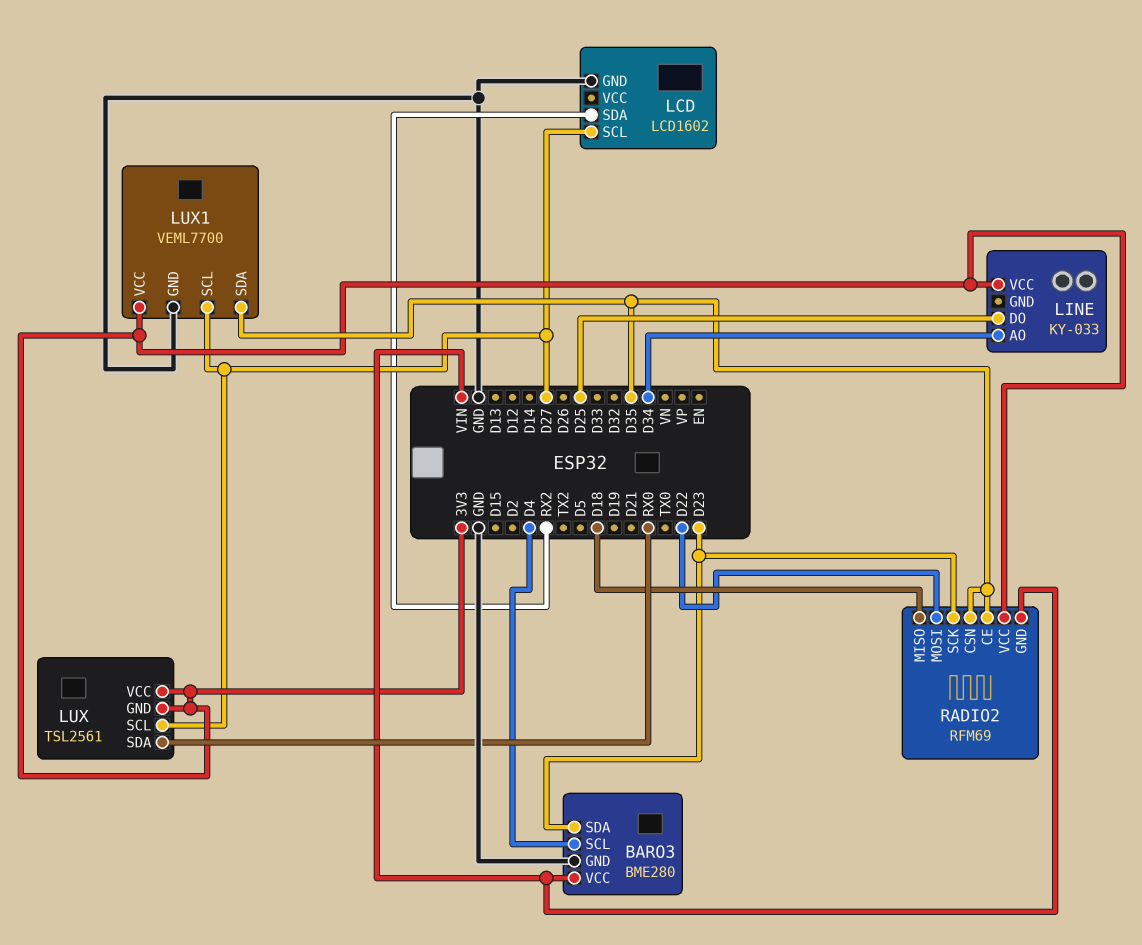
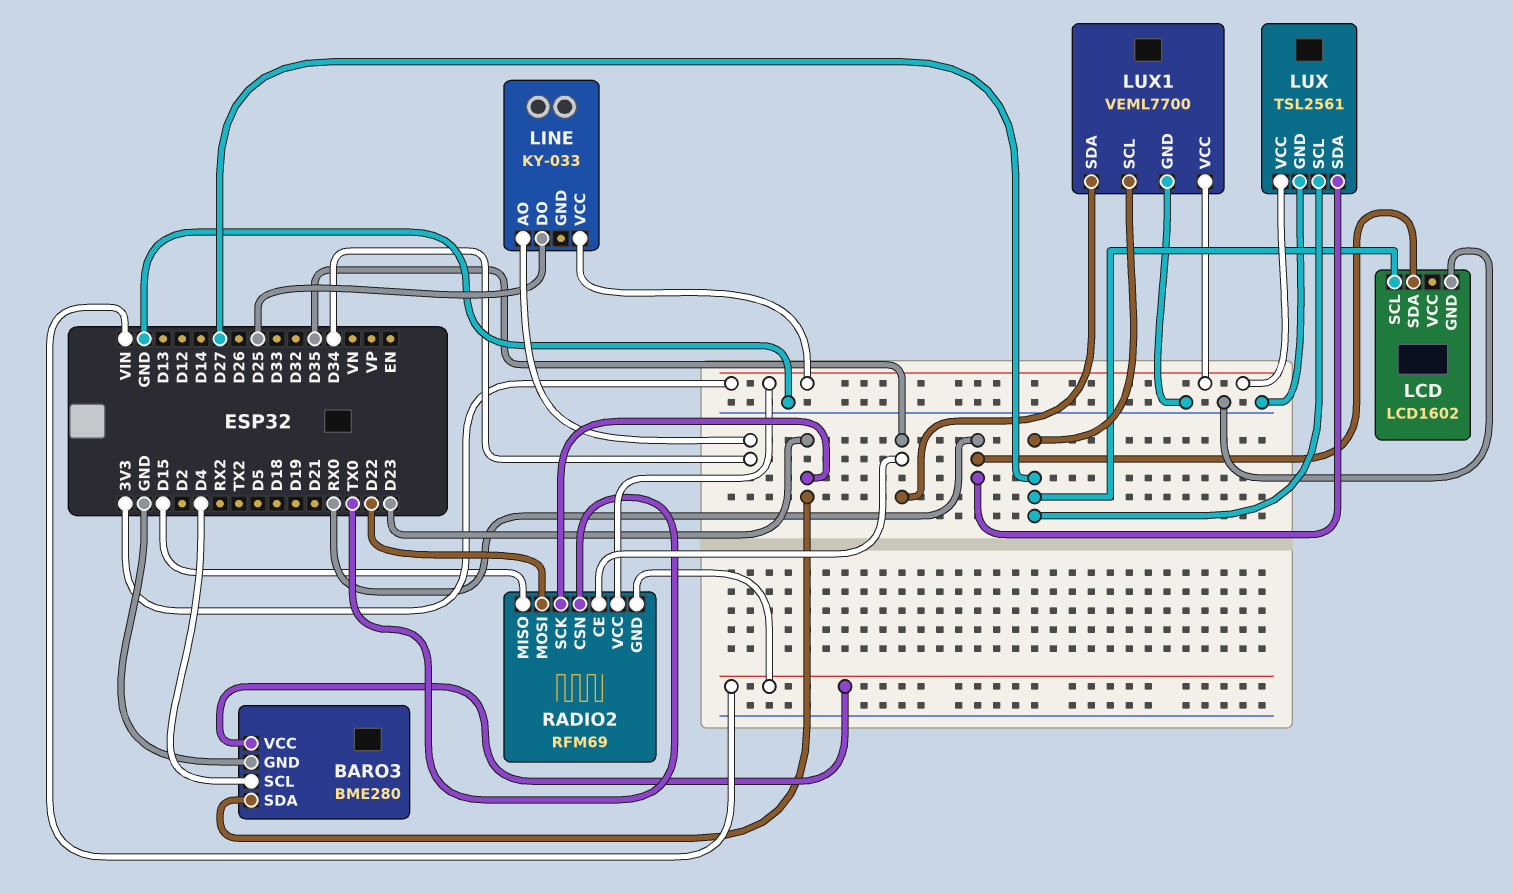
LCD pin SDA: RX2 -> RX0
LUX pin GND: 3V3 -> GND
RADIO2 pin CSN: D35 -> TX0
RADIO2 pin MISO: D18 -> D15

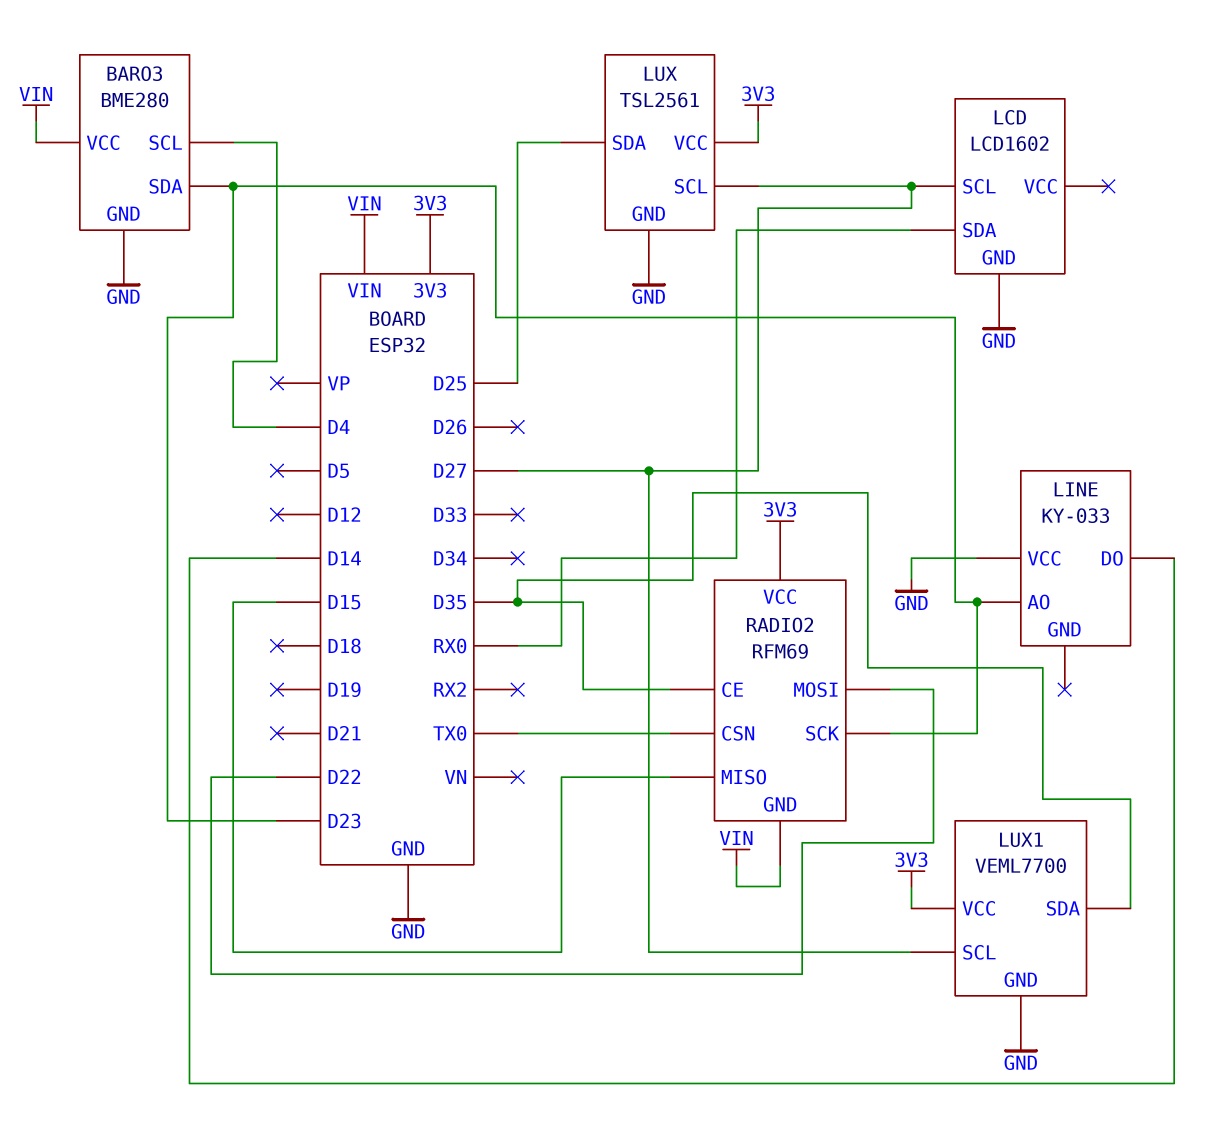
LINE pin AO: D34 -> D23
LINE pin DO: D25 -> D14
LINE pin VCC: 3V3 -> GND
LUX pin SDA: RX0 -> D25

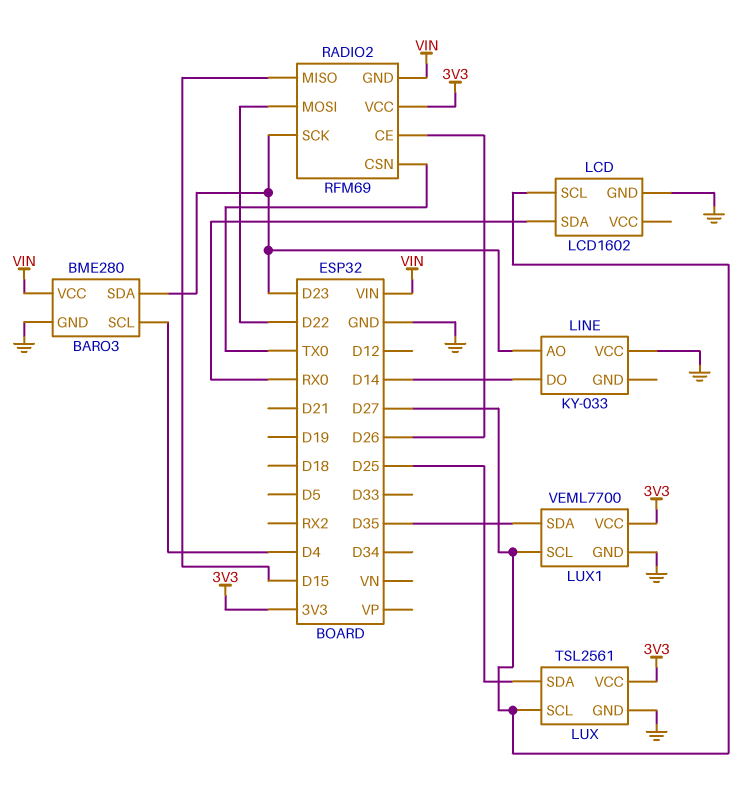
RADIO2 pin CE: D35 -> D26

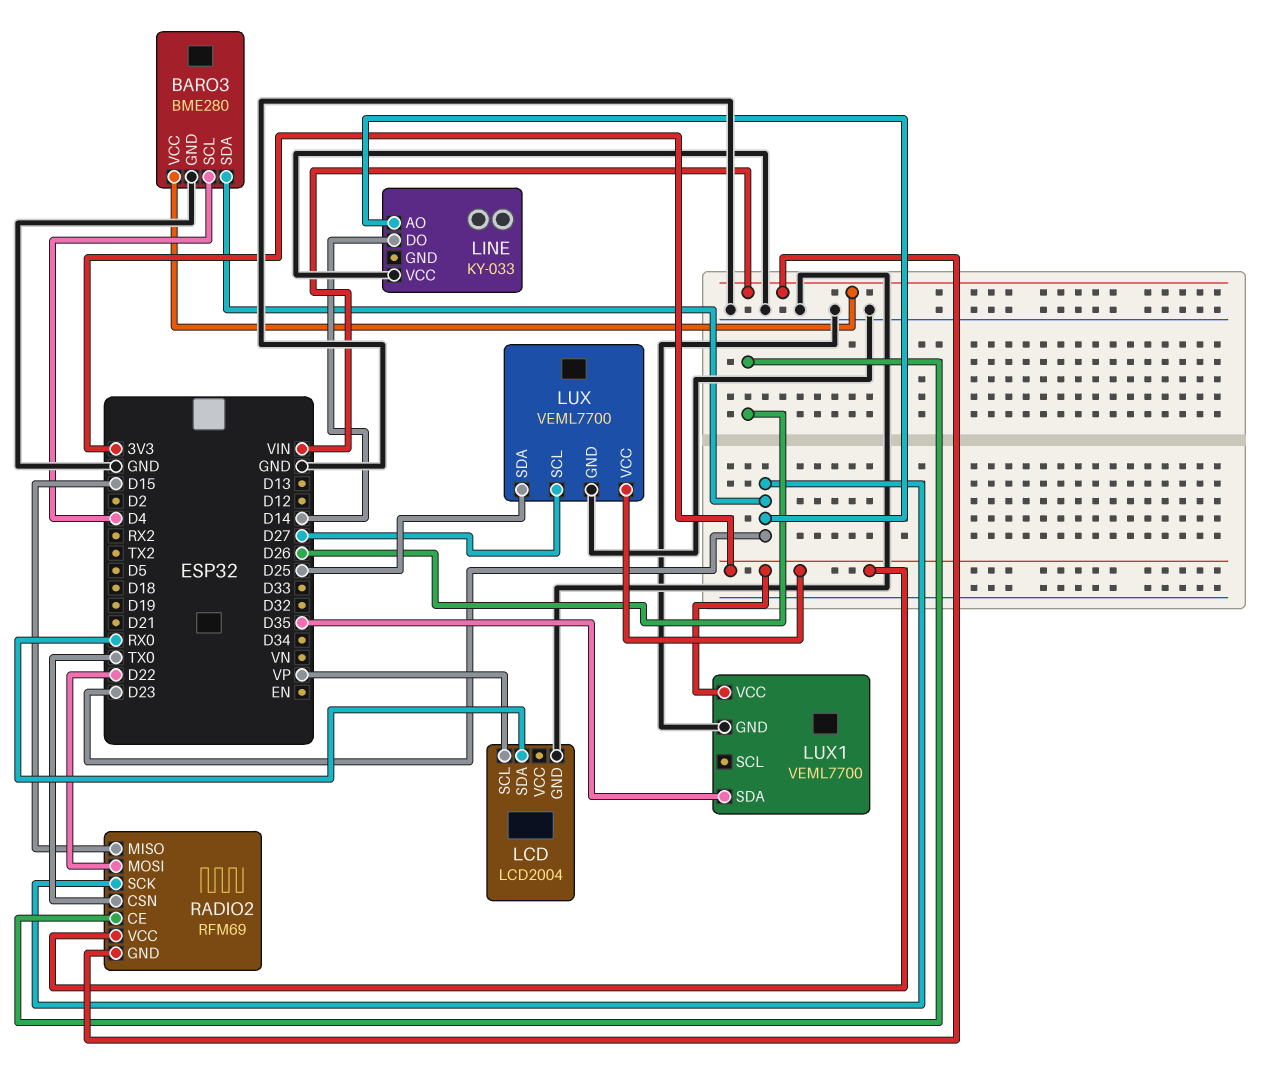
LCD: LCD1602 -> LCD2004
LCD pin SCL: D27 -> VP
LUX: TSL2561 -> VEML7700
LUX1 pin SCL: D27 -> none

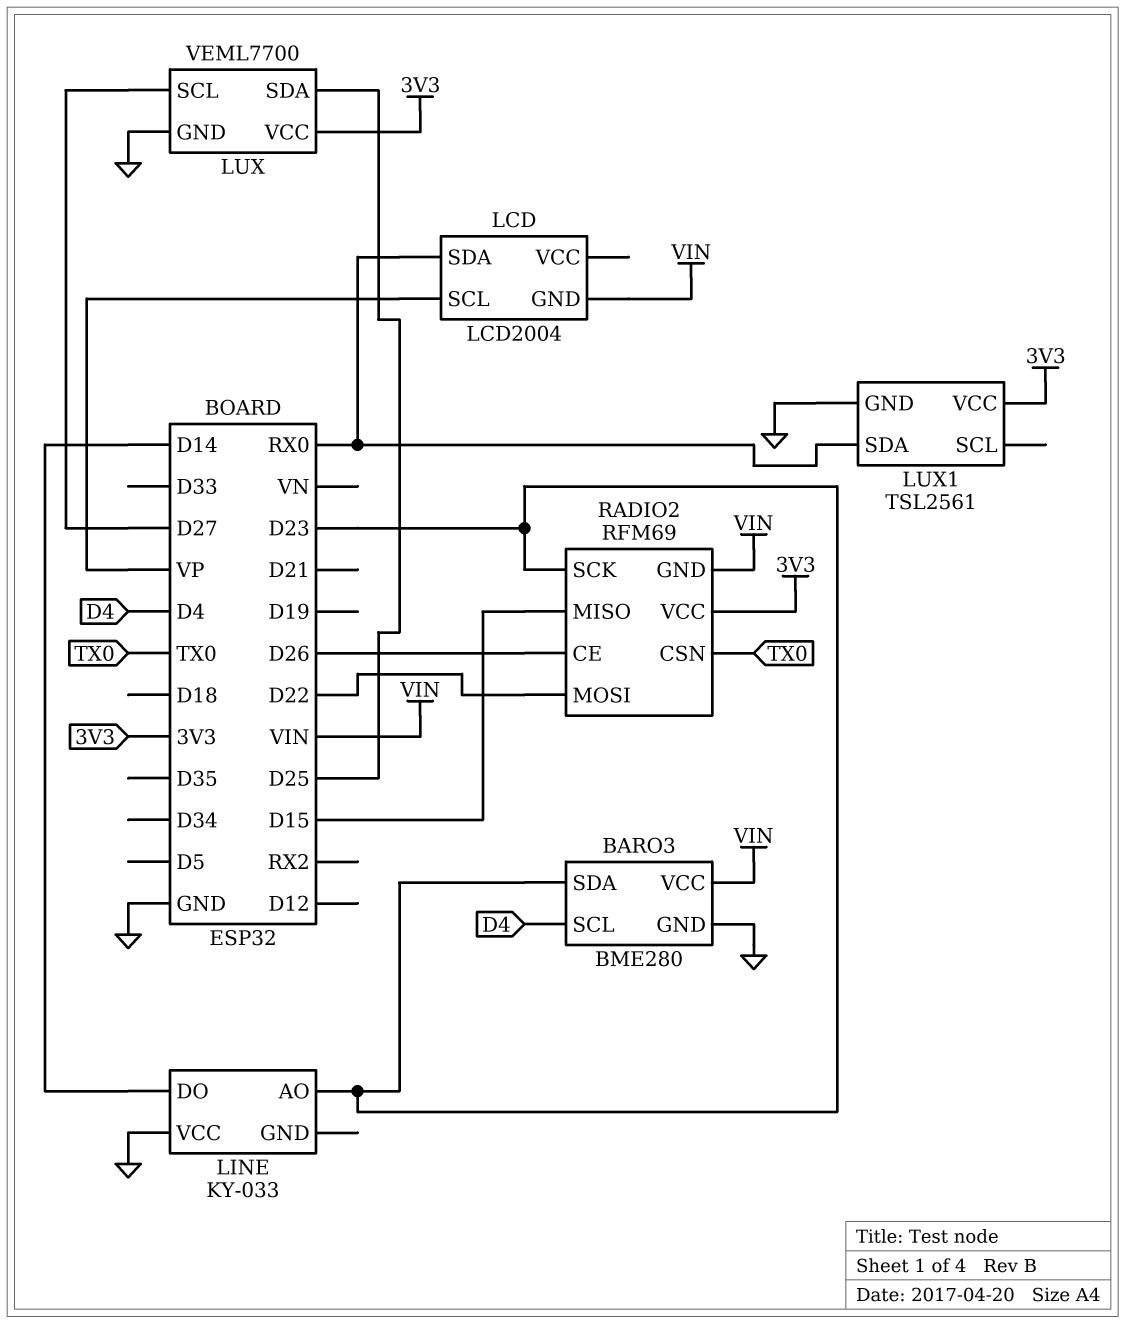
LCD pin GND: GND -> VIN
LUX1: VEML7700 -> TSL2561
LUX1 pin SDA: D35 -> RX0

